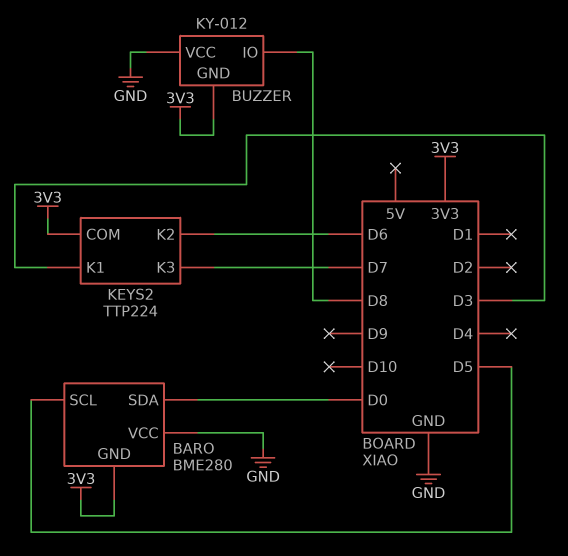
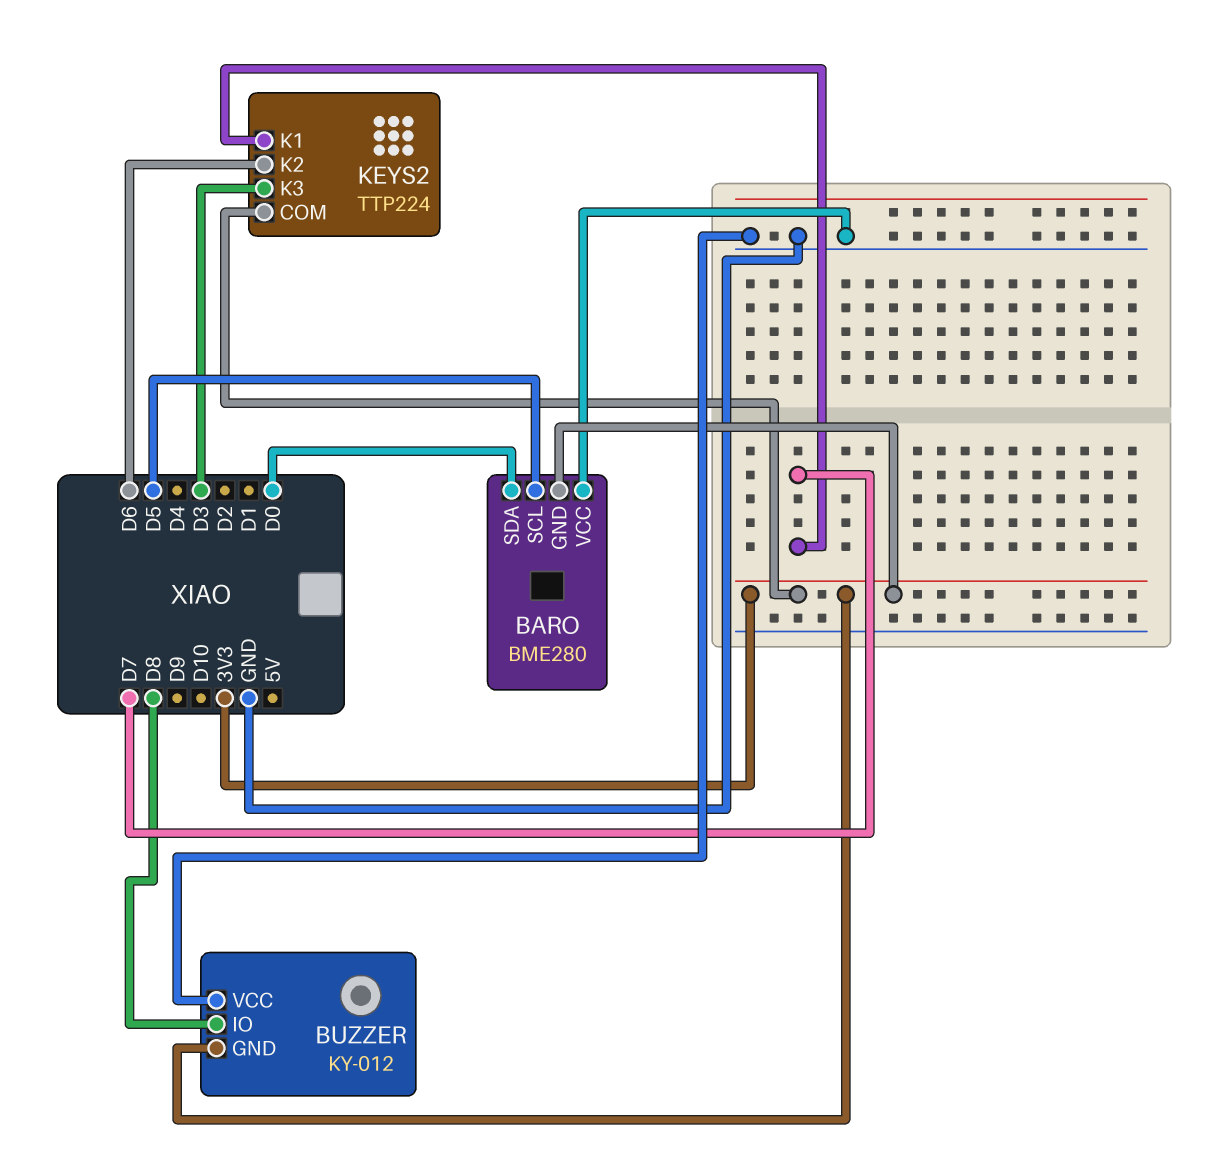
KEYS2 pin K1: D3 -> D7
KEYS2 pin K3: D7 -> D3

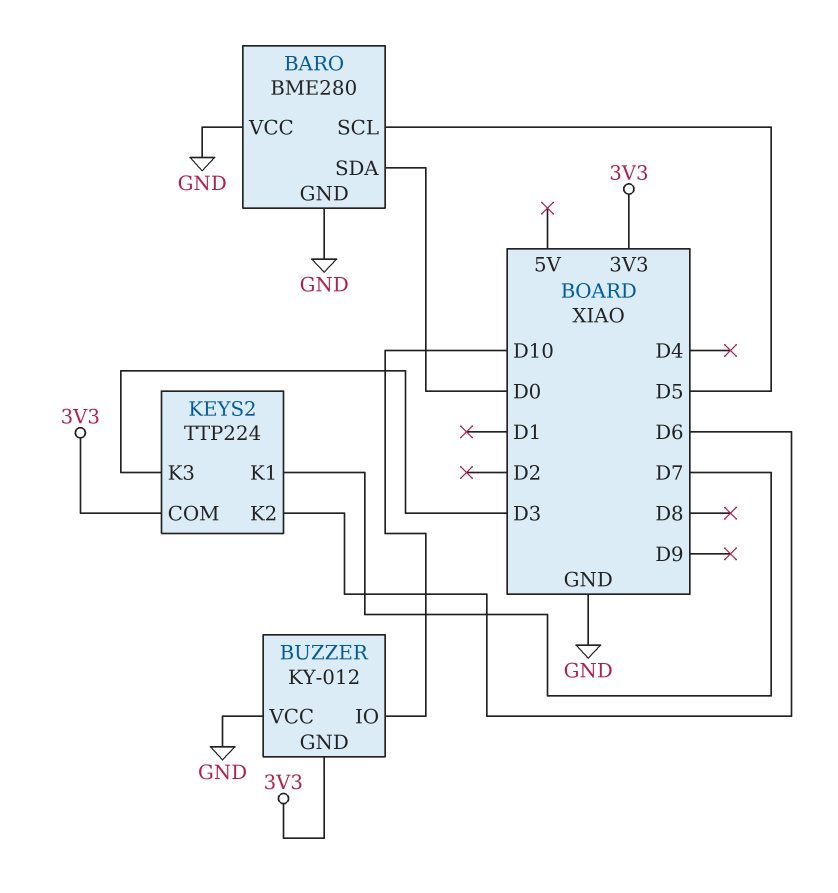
BARO pin GND: 3V3 -> GND
BUZZER pin IO: D8 -> D10

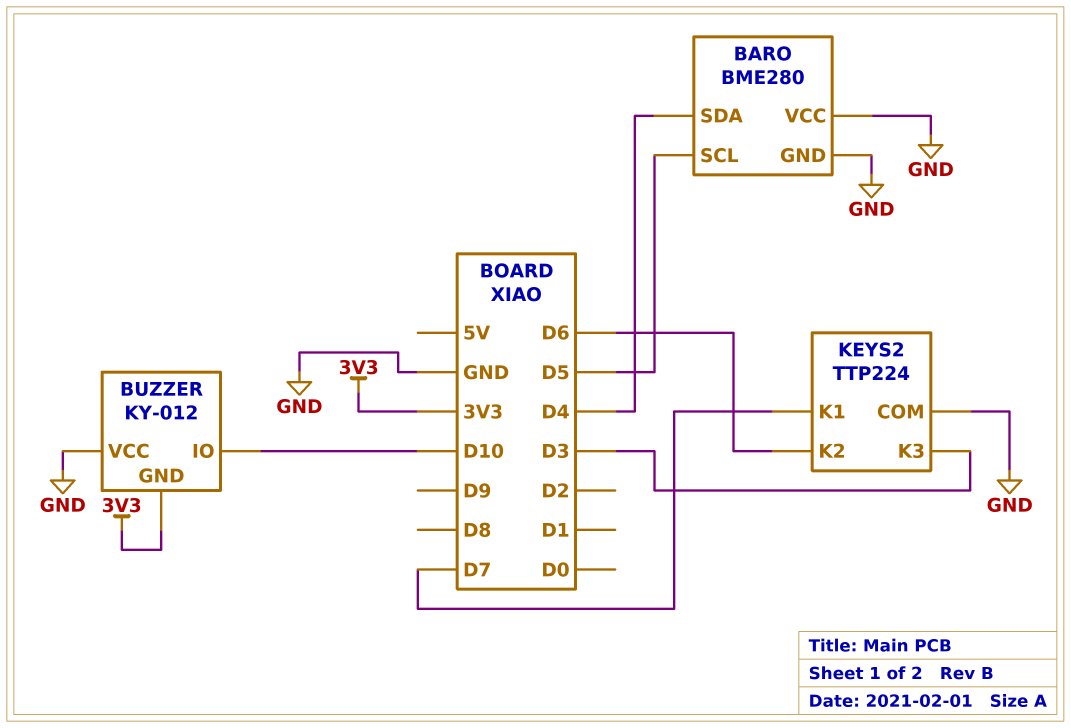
BARO pin SDA: D0 -> D4
KEYS2 pin COM: 3V3 -> GND

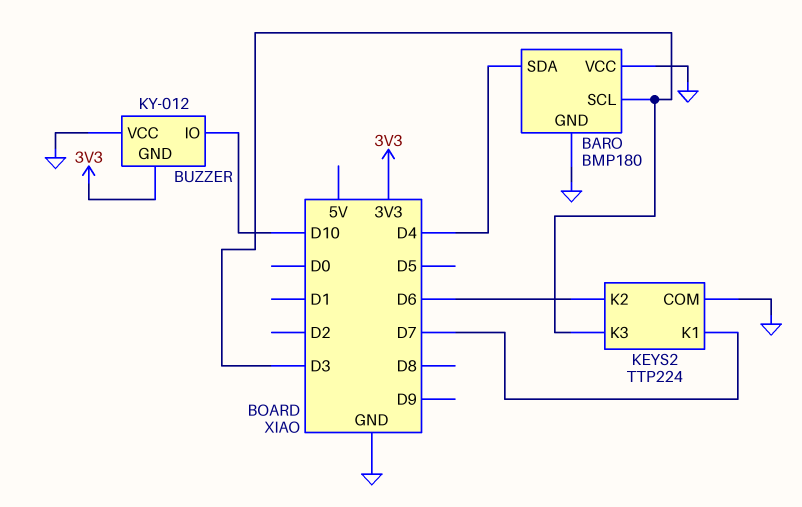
BARO: BME280 -> BMP180
BARO pin SCL: D5 -> D3

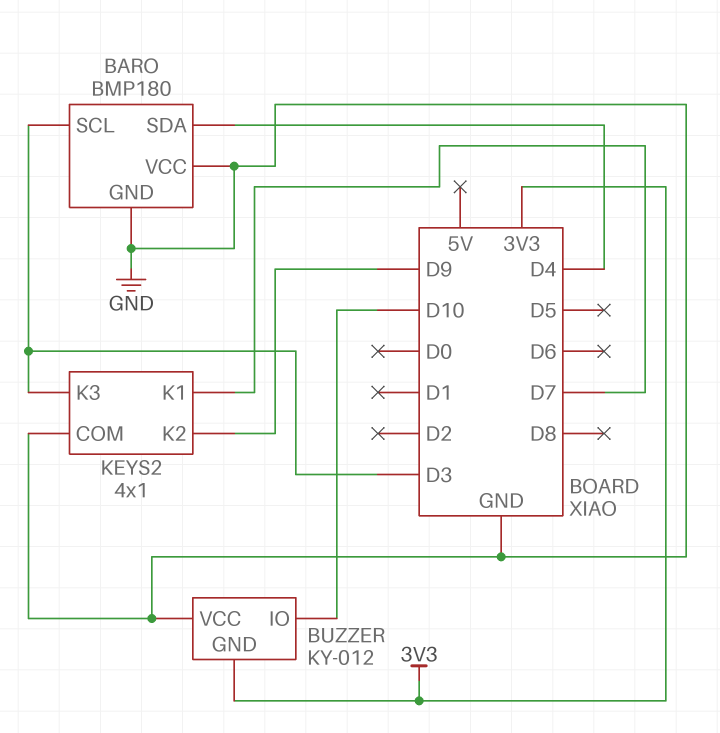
KEYS2: TTP224 -> 4x1
KEYS2 pin K2: D6 -> D9

